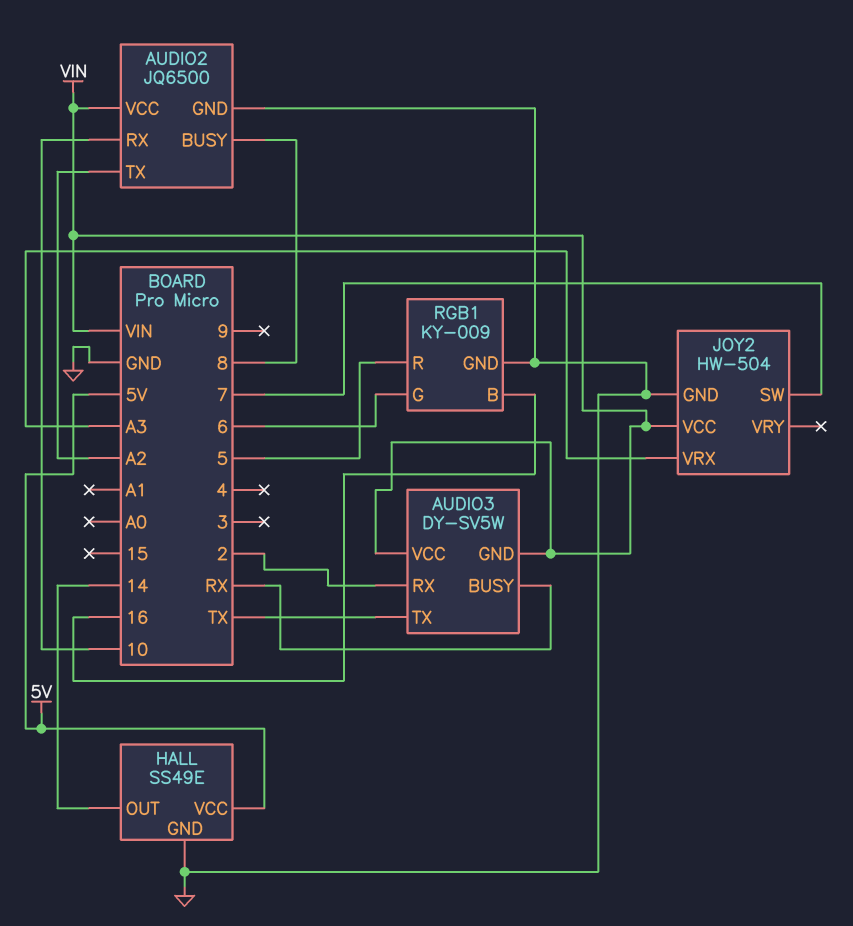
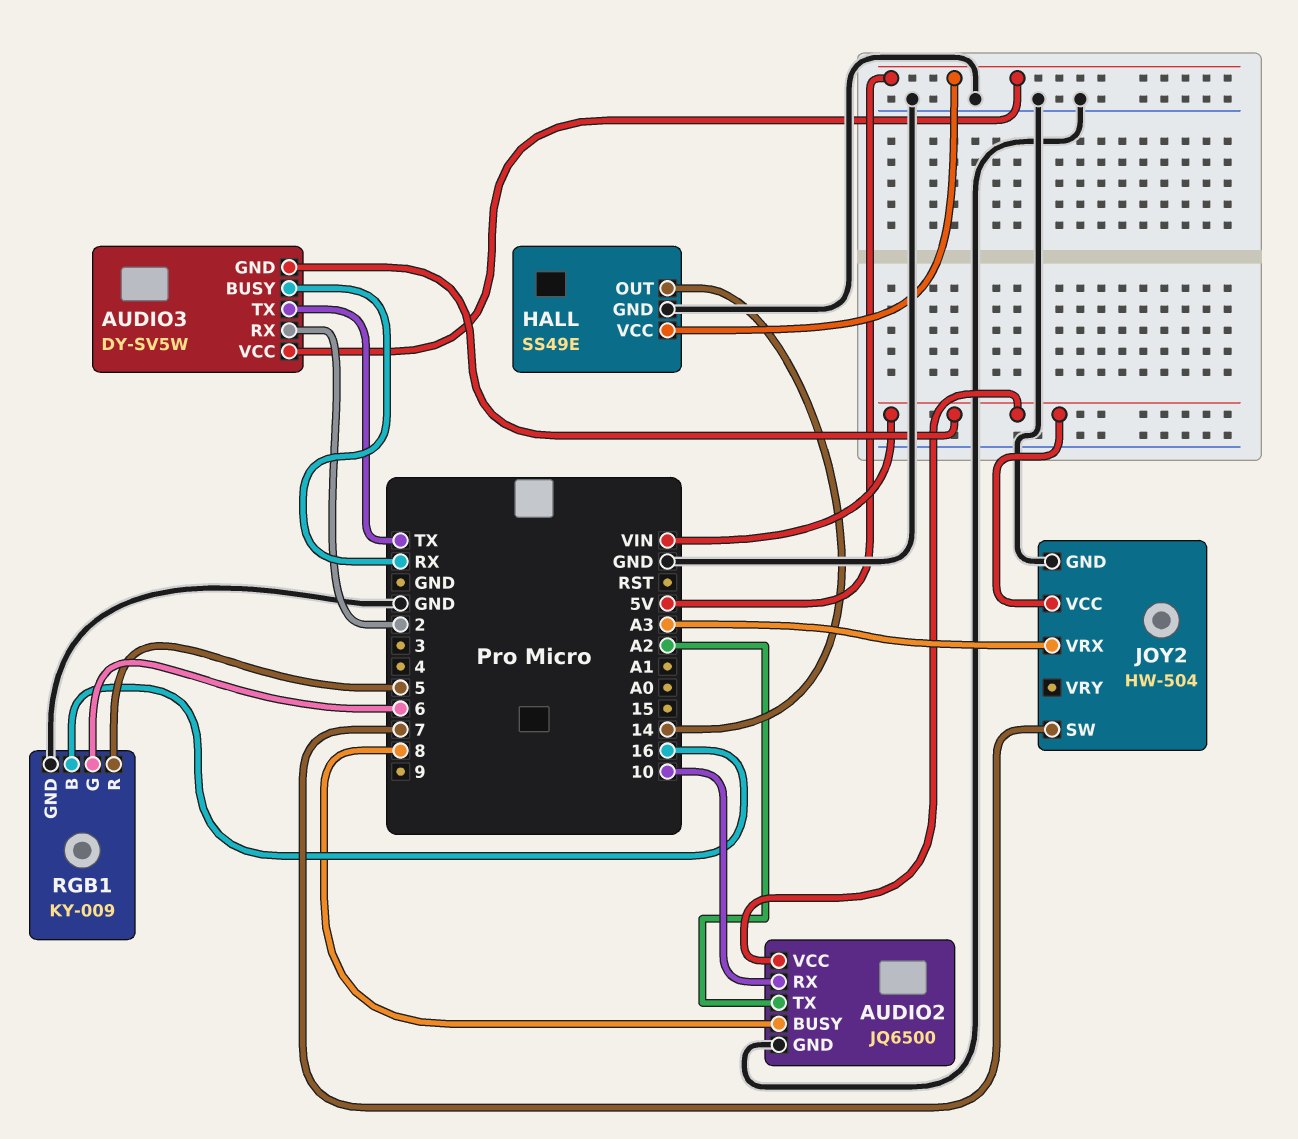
AUDIO3 pin VCC: VIN -> 5V

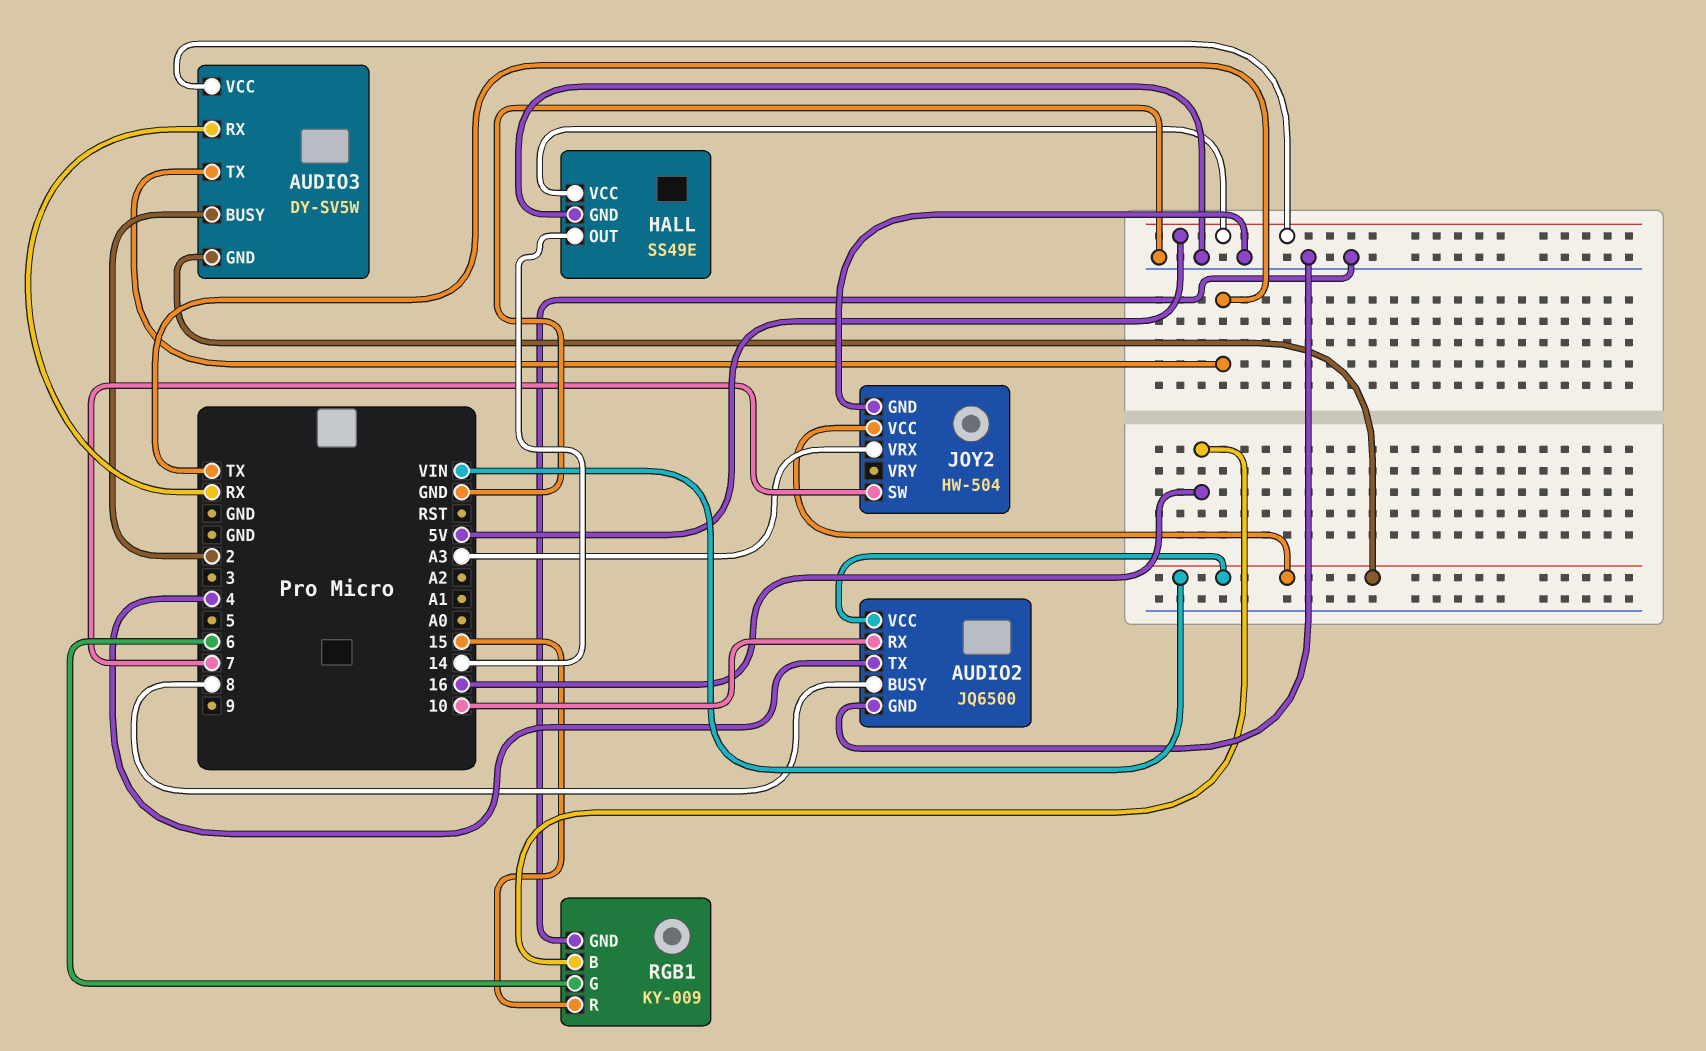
AUDIO2 pin TX: A2 -> 4
AUDIO3 pin BUSY: RX -> 2
AUDIO3 pin RX: 2 -> RX
RGB1 pin R: 5 -> 15

